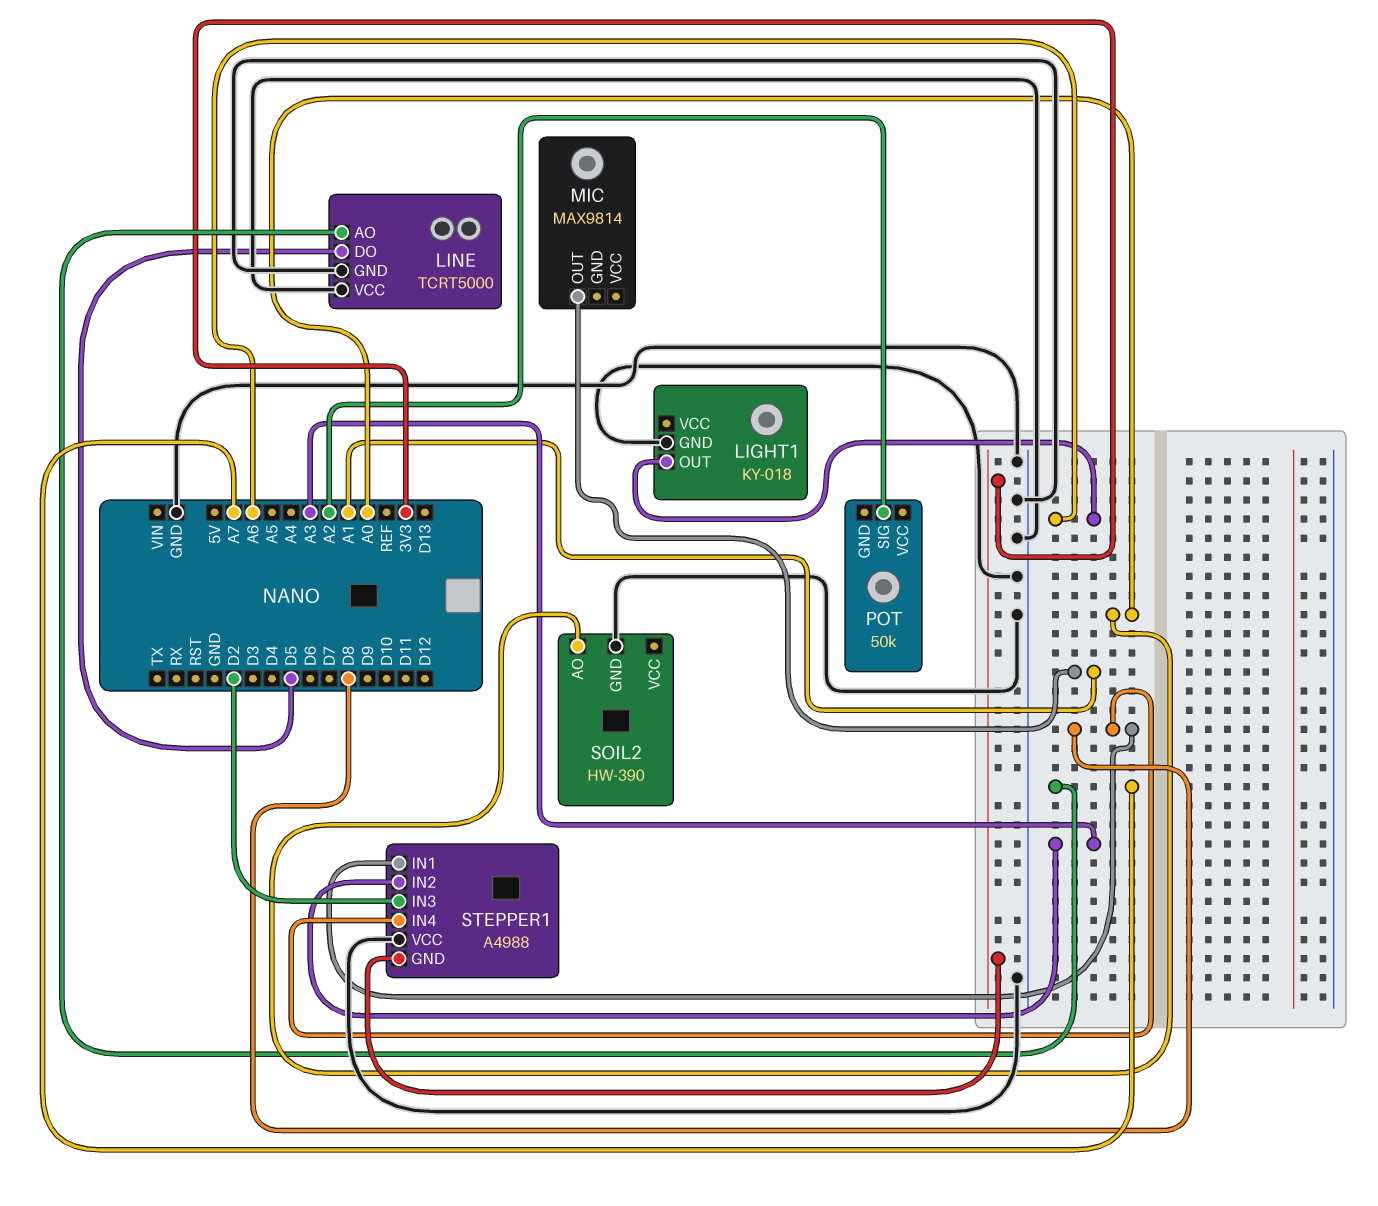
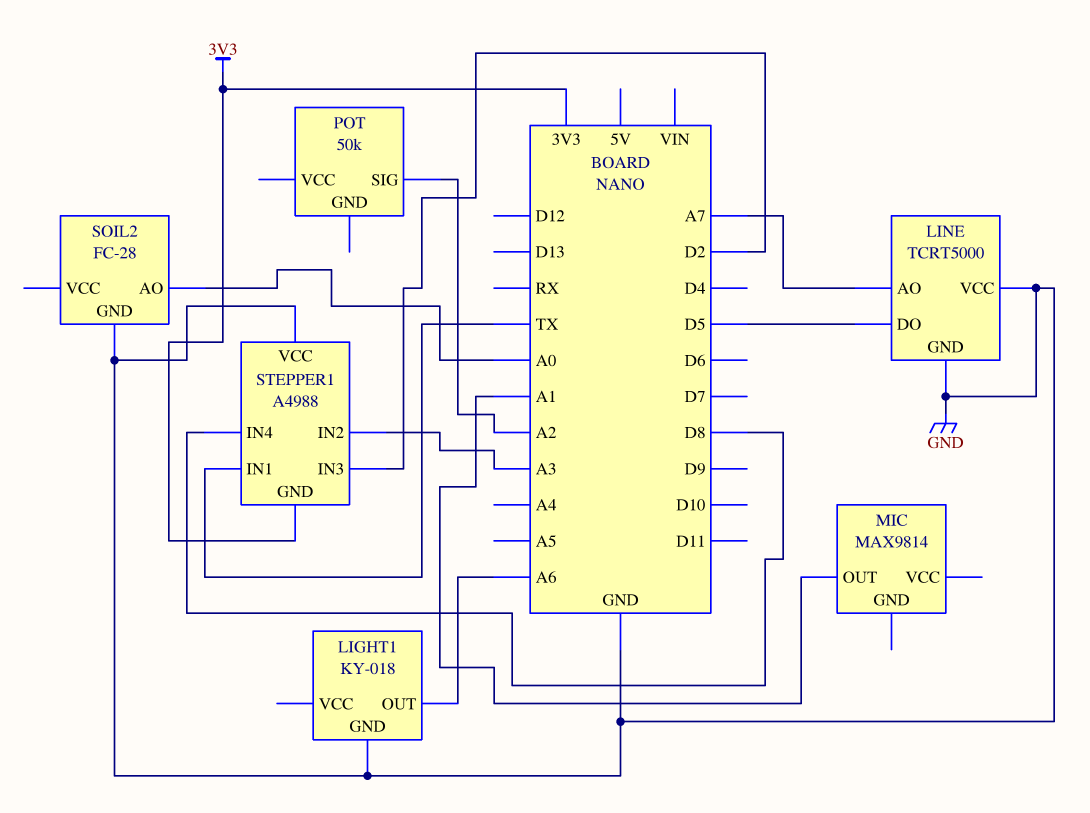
SOIL2: HW-390 -> FC-28
STEPPER1 pin IN1: D8 -> TX

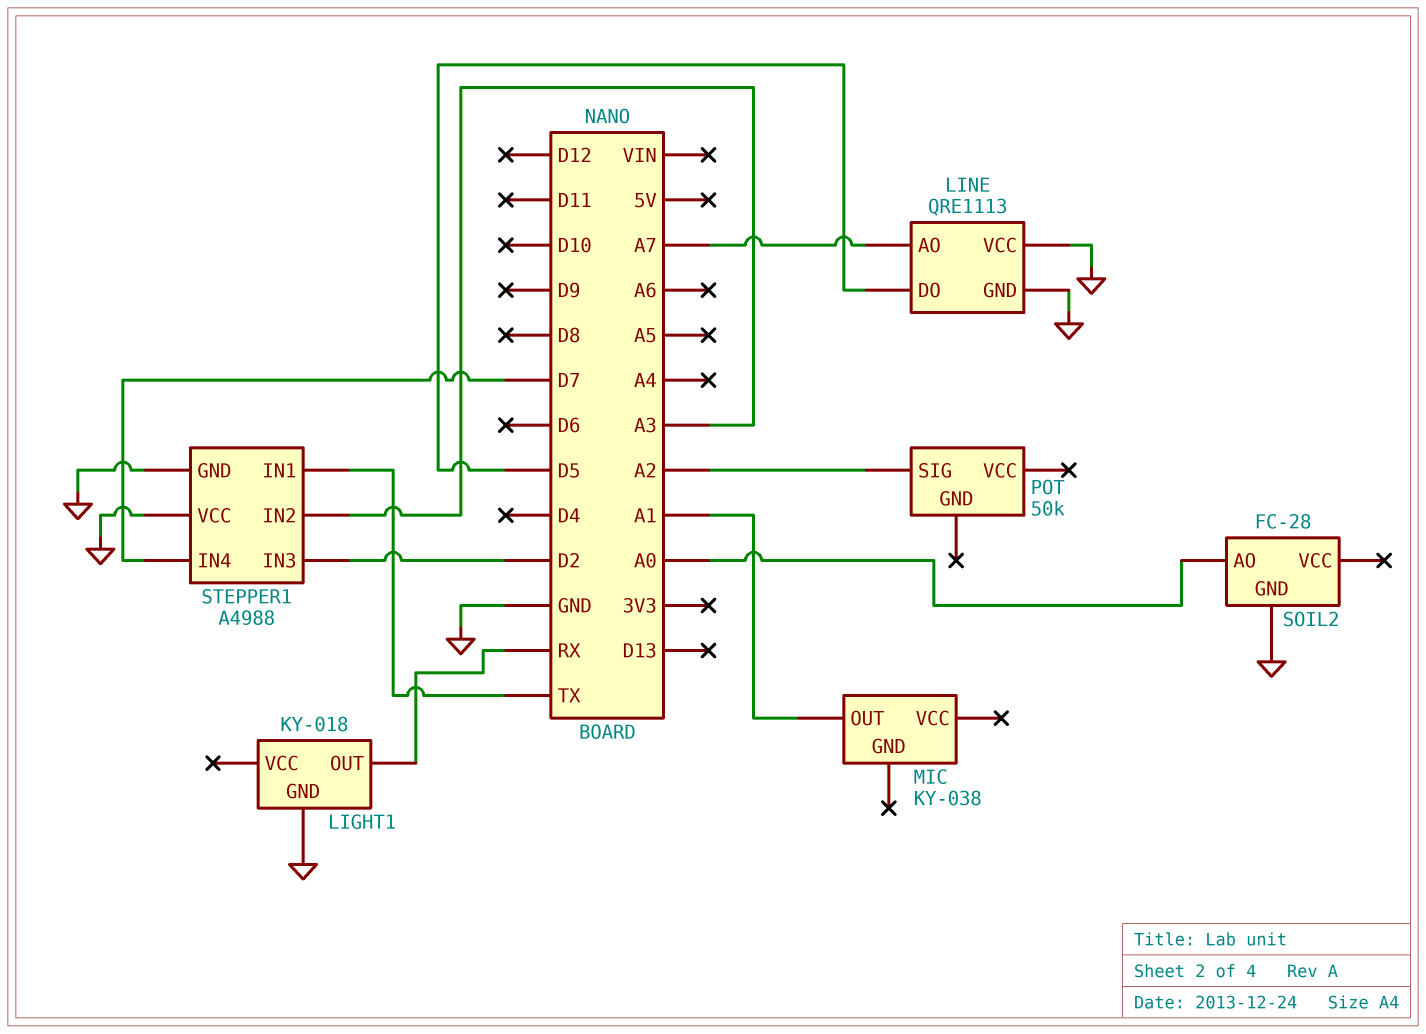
LIGHT1 pin OUT: A6 -> RX
LINE: TCRT5000 -> QRE1113
MIC: MAX9814 -> KY-038
STEPPER1 pin GND: 3V3 -> GND
STEPPER1 pin IN4: D8 -> D7

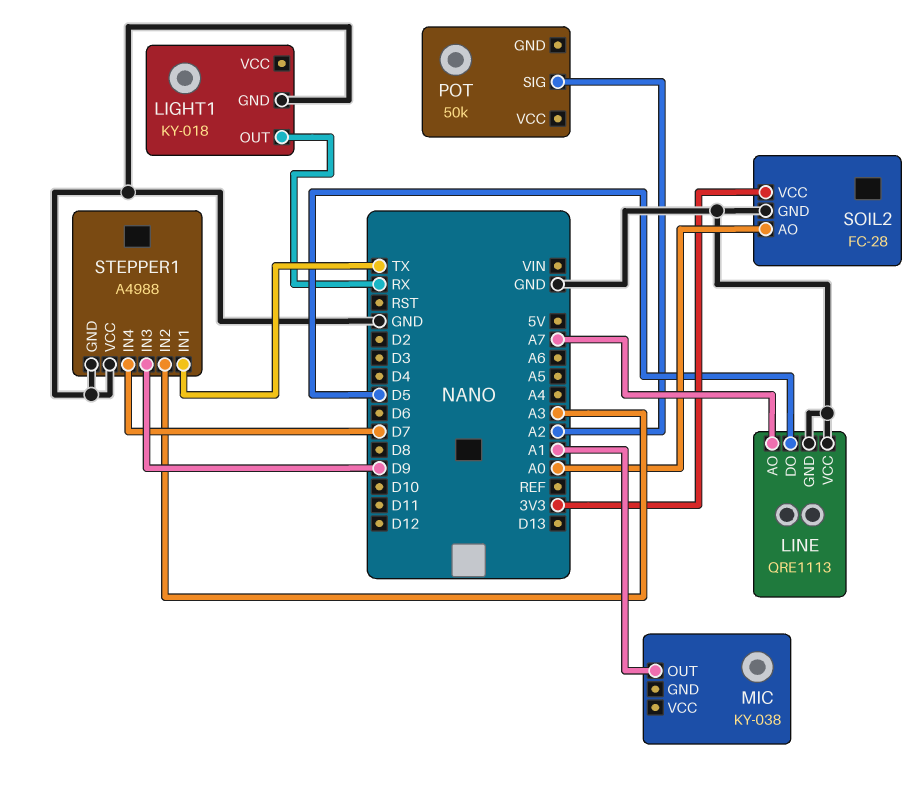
SOIL2 pin VCC: none -> 3V3
STEPPER1 pin IN3: D2 -> D9

